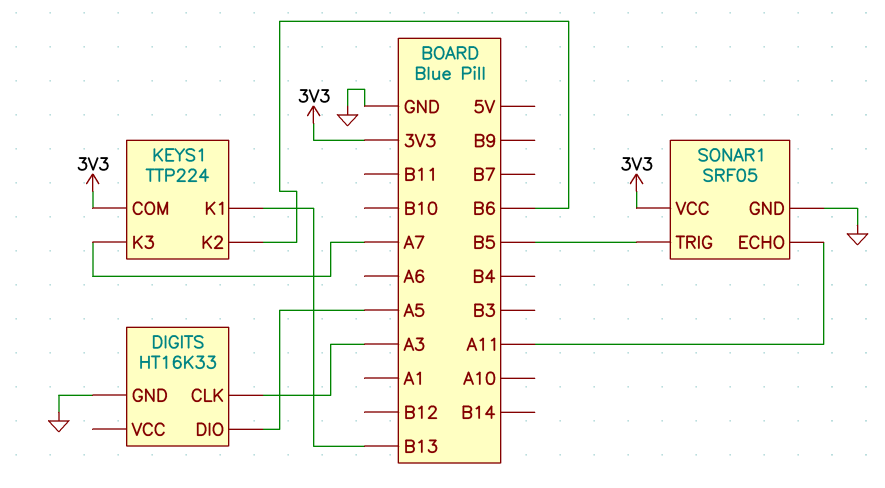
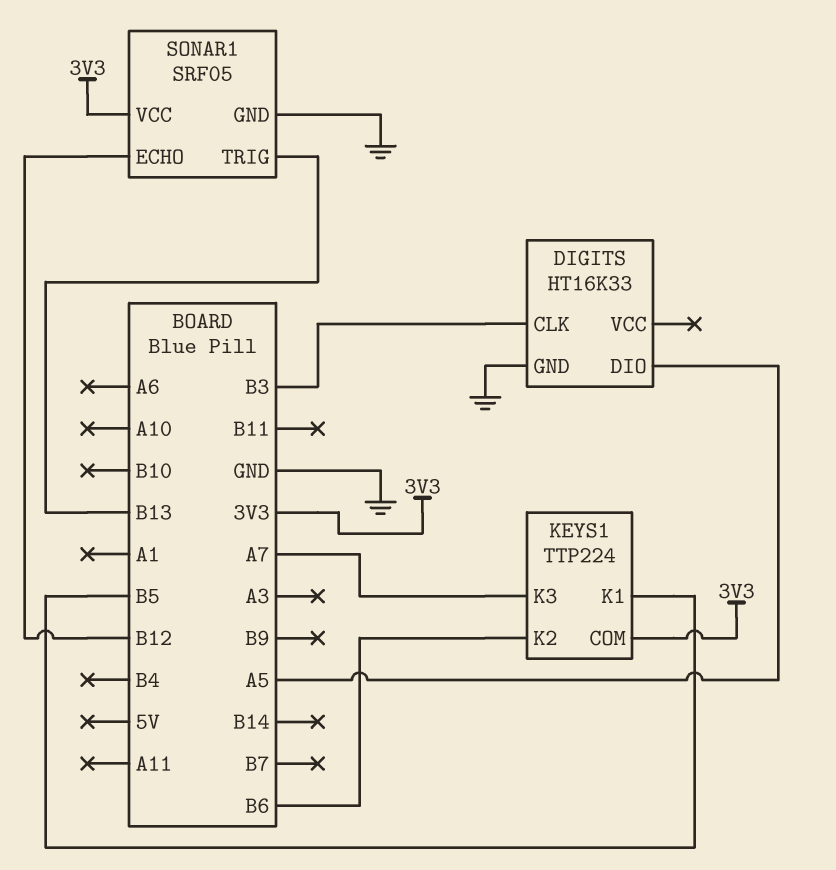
DIGITS pin CLK: A3 -> B3
KEYS1 pin K1: B13 -> B5
SONAR1 pin ECHO: A11 -> B12
SONAR1 pin TRIG: B5 -> B13

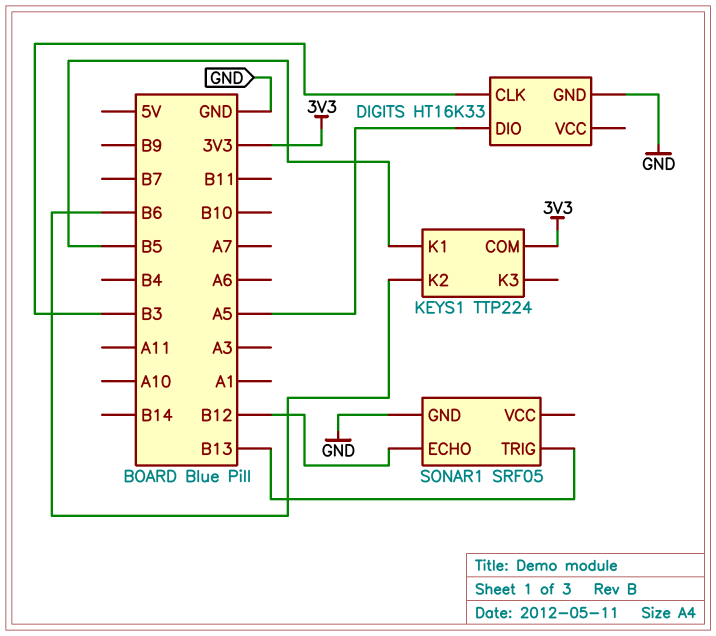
KEYS1 pin K3: A7 -> none
SONAR1 pin VCC: 3V3 -> none

